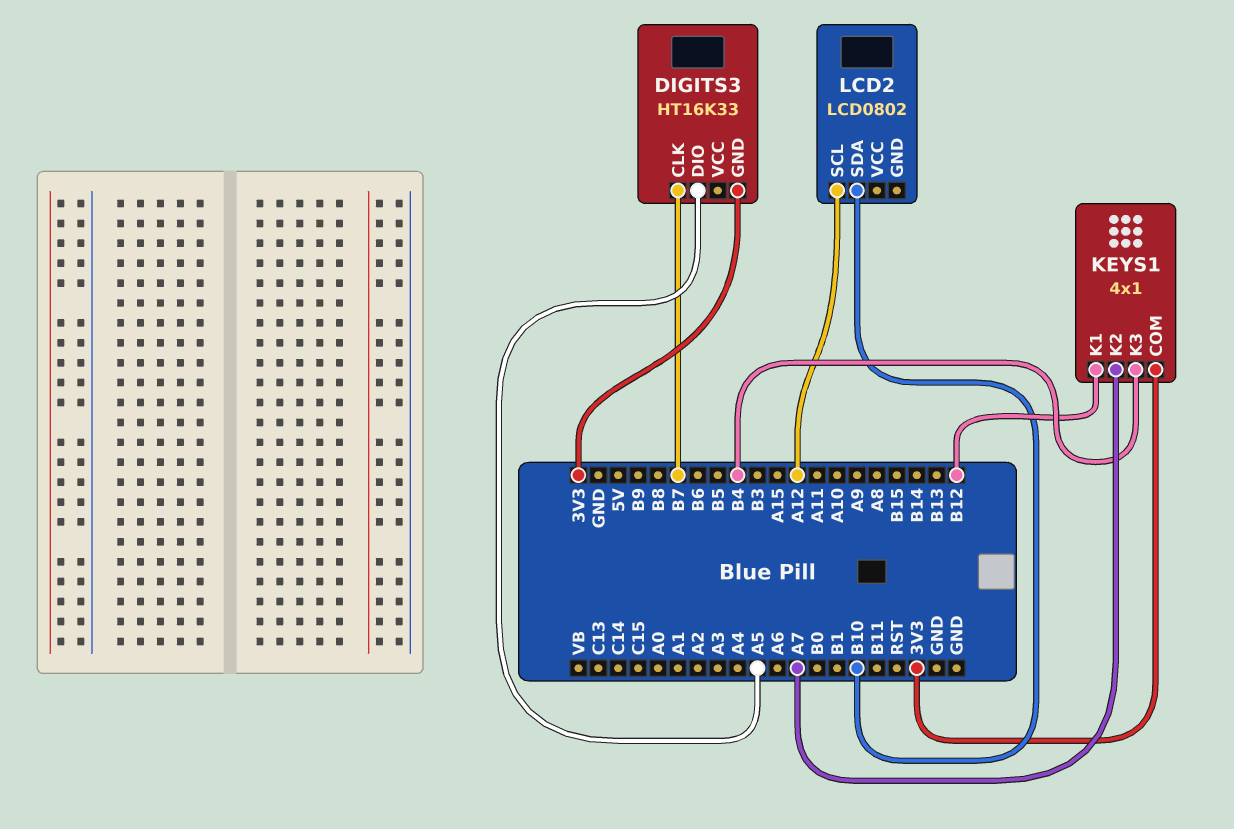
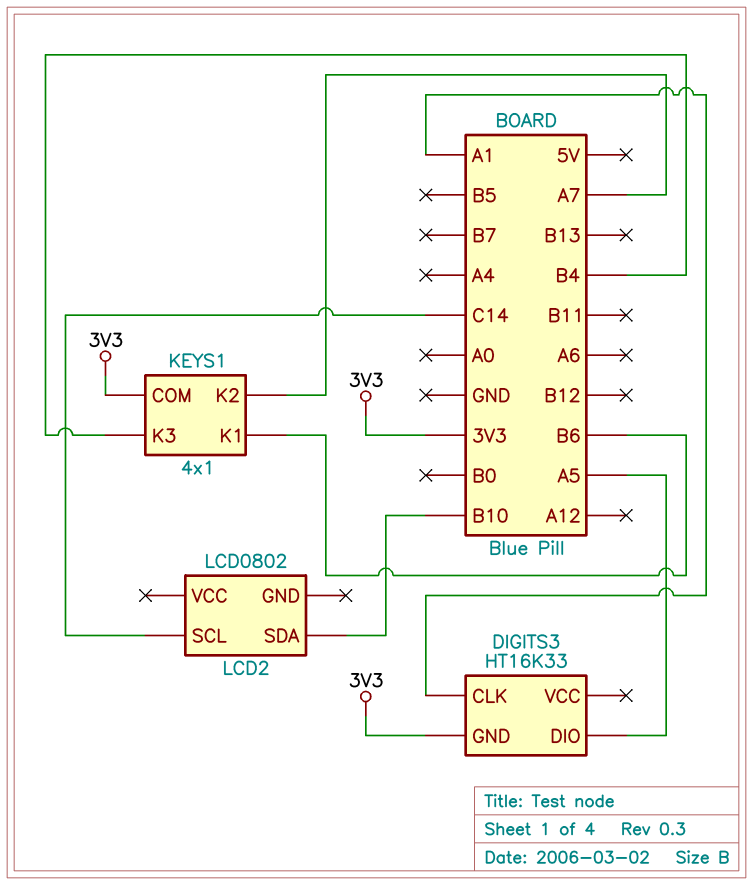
DIGITS3 pin CLK: B7 -> A1
KEYS1 pin K1: B12 -> B6
LCD2 pin SCL: A12 -> C14

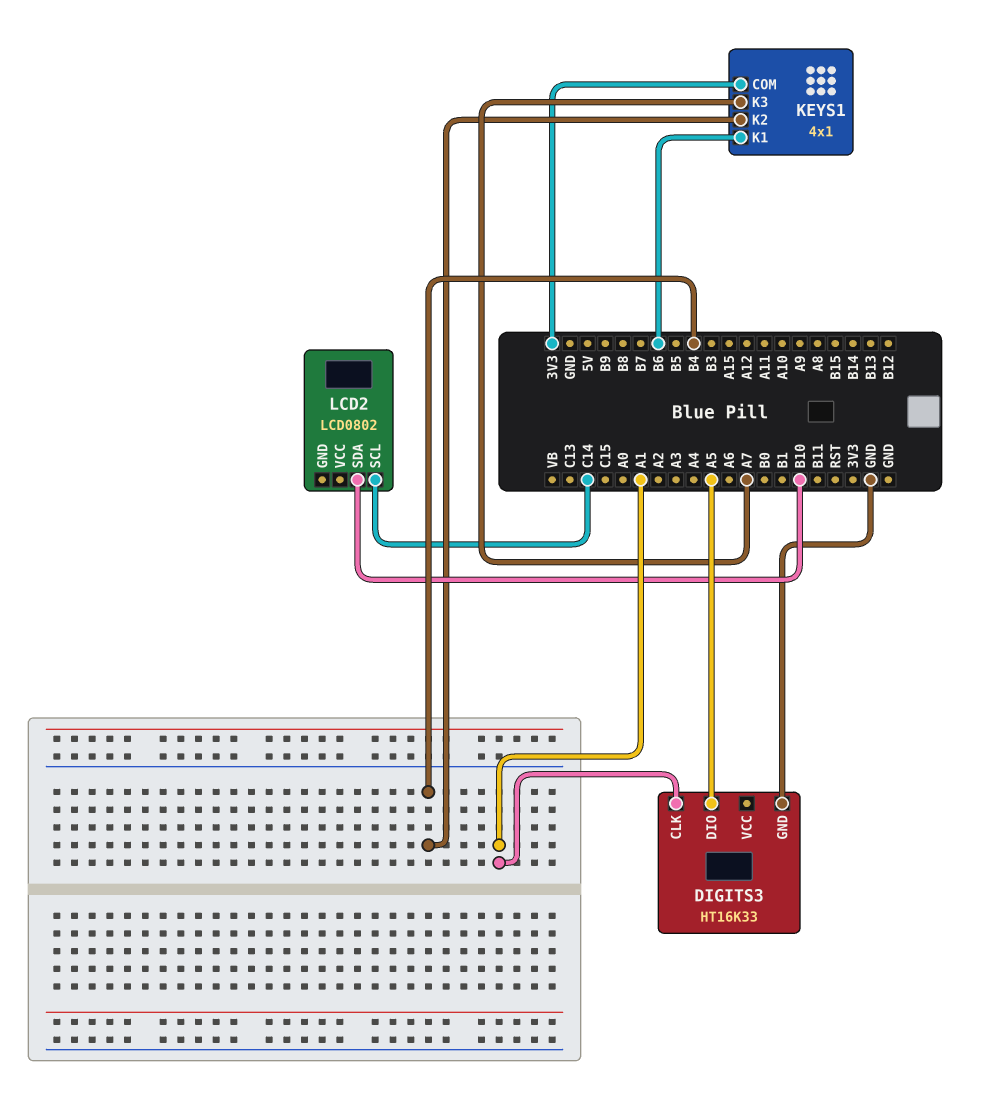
DIGITS3 pin GND: 3V3 -> GND
KEYS1 pin K2: A7 -> B4
KEYS1 pin K3: B4 -> A7

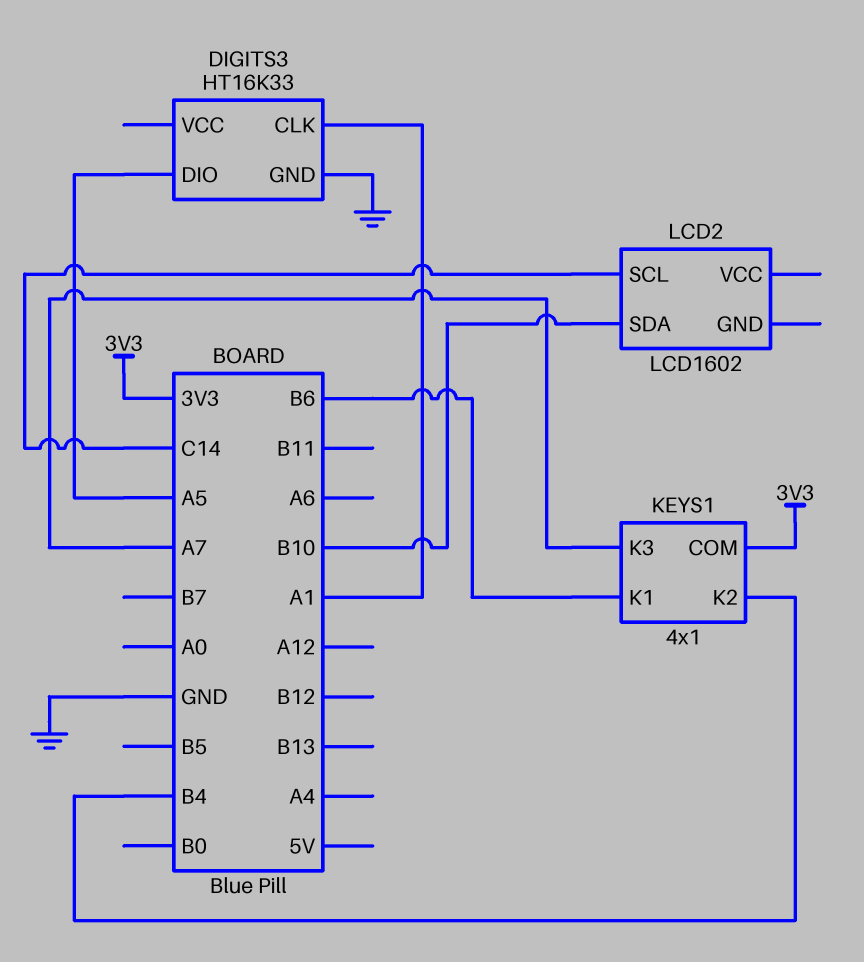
LCD2: LCD0802 -> LCD1602

